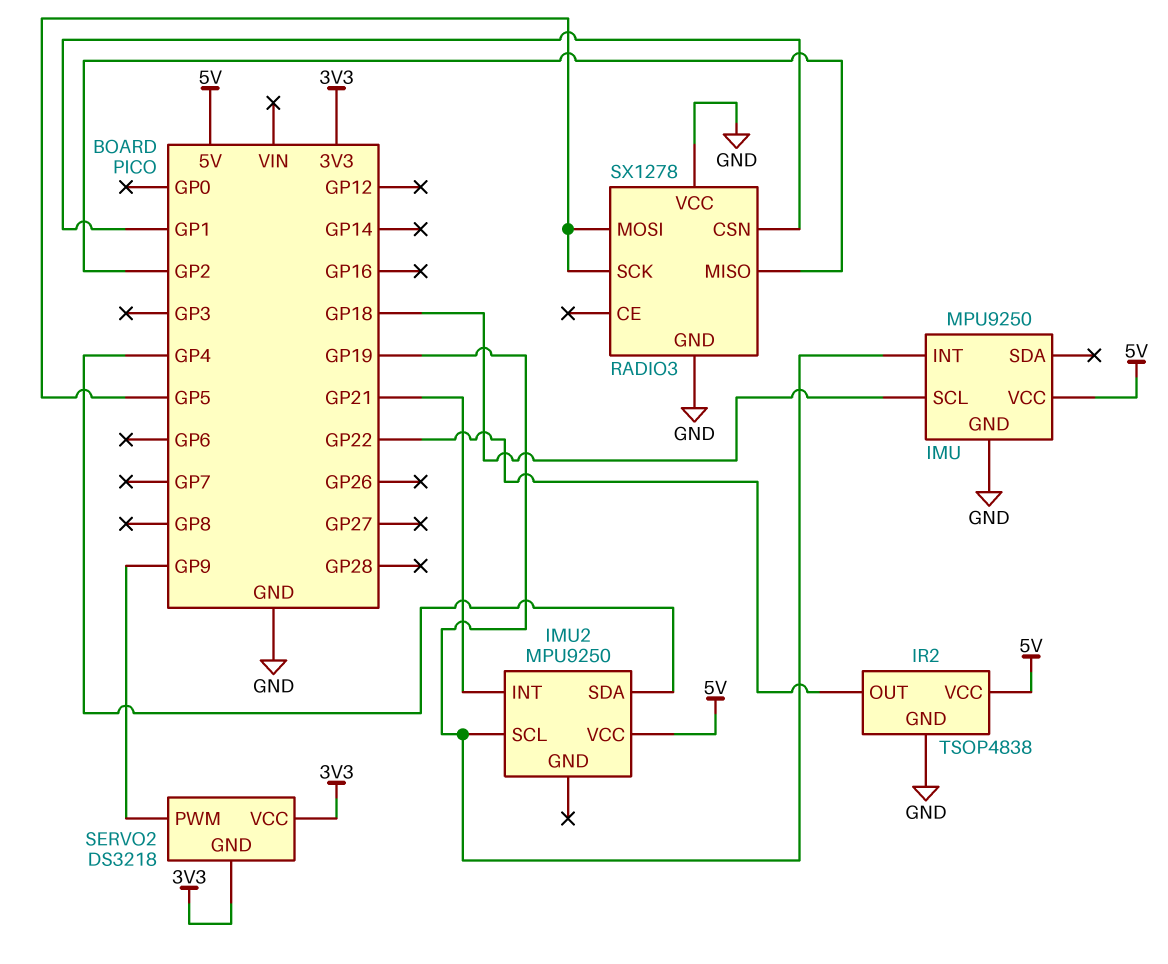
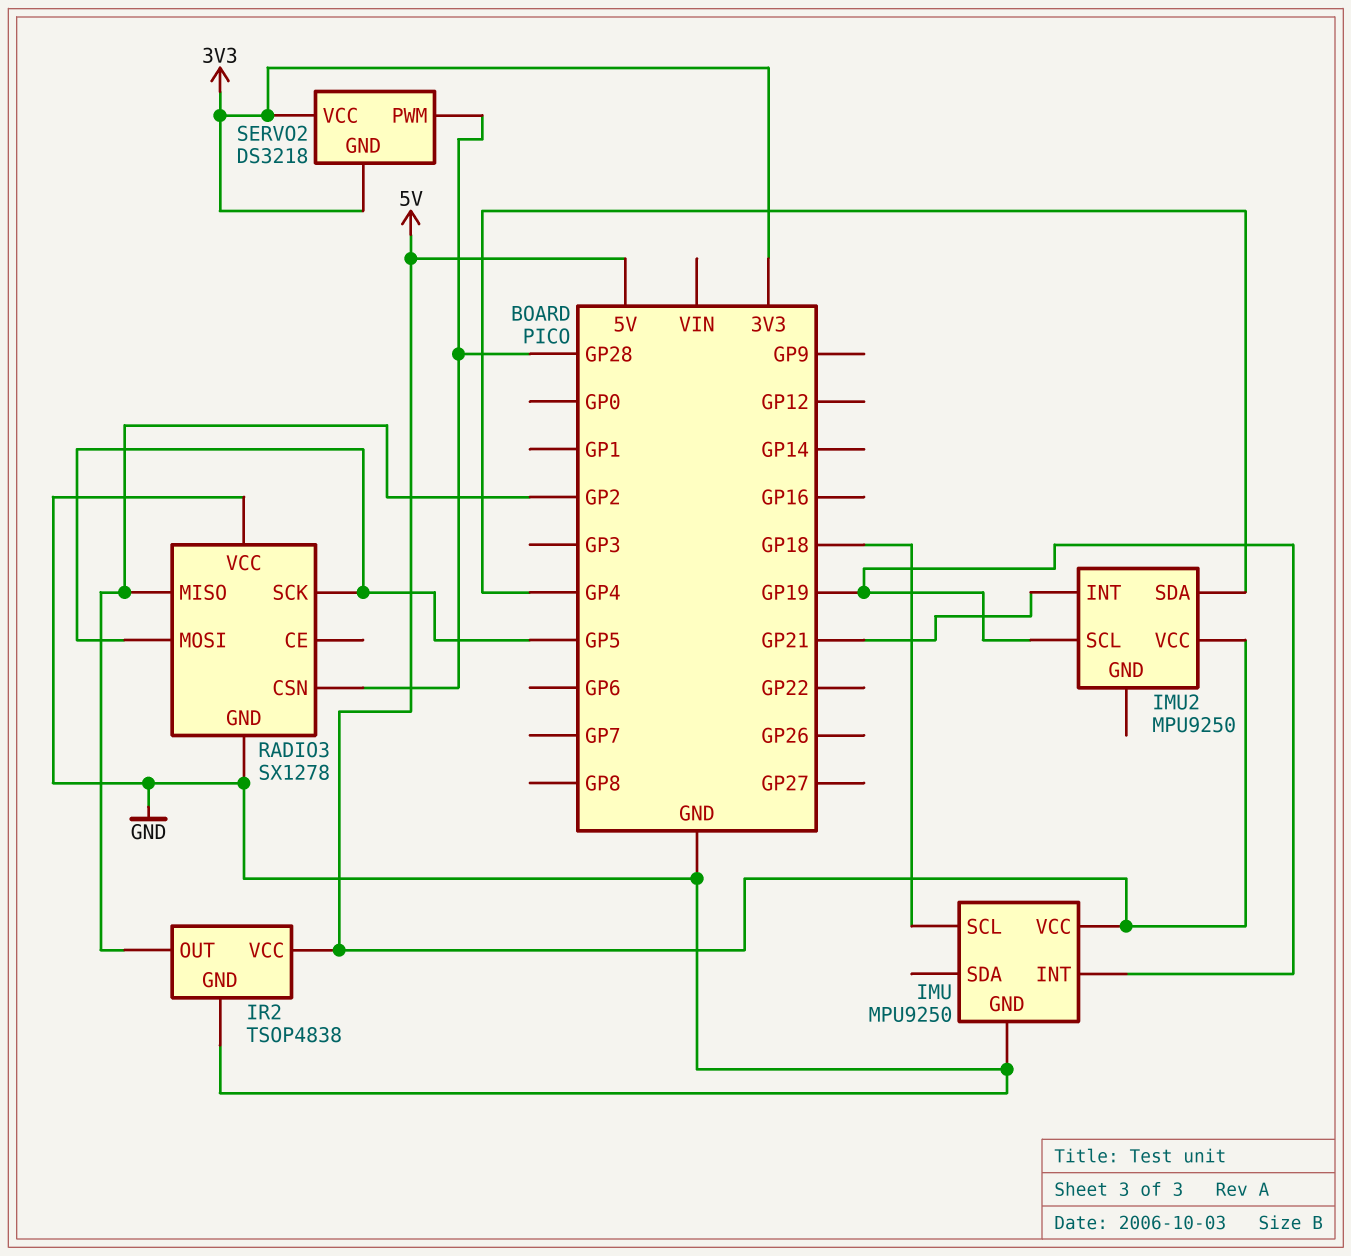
IR2 pin OUT: GP22 -> GP2
RADIO3 pin CSN: GP1 -> GP28
SERVO2 pin PWM: GP9 -> GP28

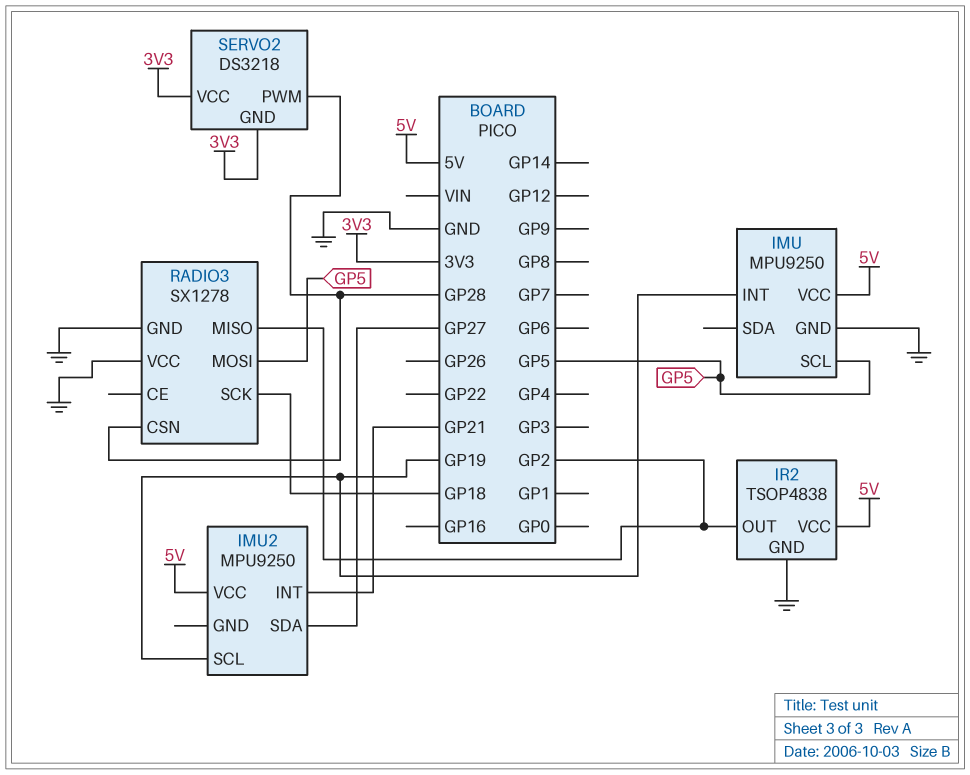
IMU pin SCL: GP18 -> GP5
IMU2 pin SDA: GP4 -> GP27
RADIO3 pin SCK: GP5 -> GP18

